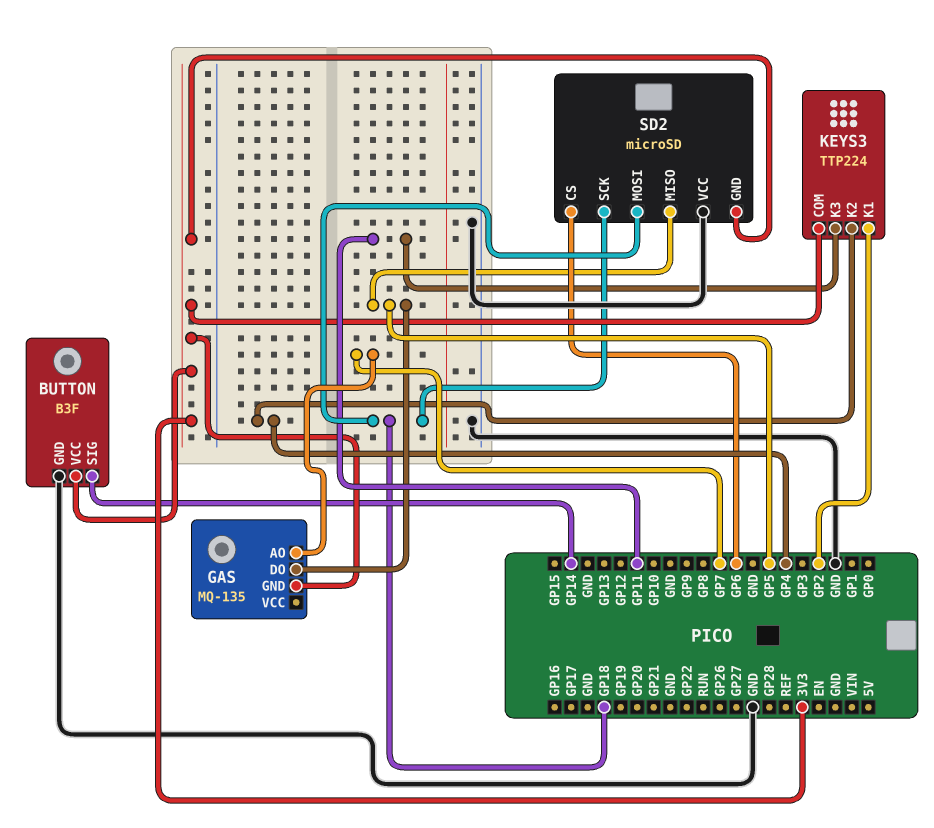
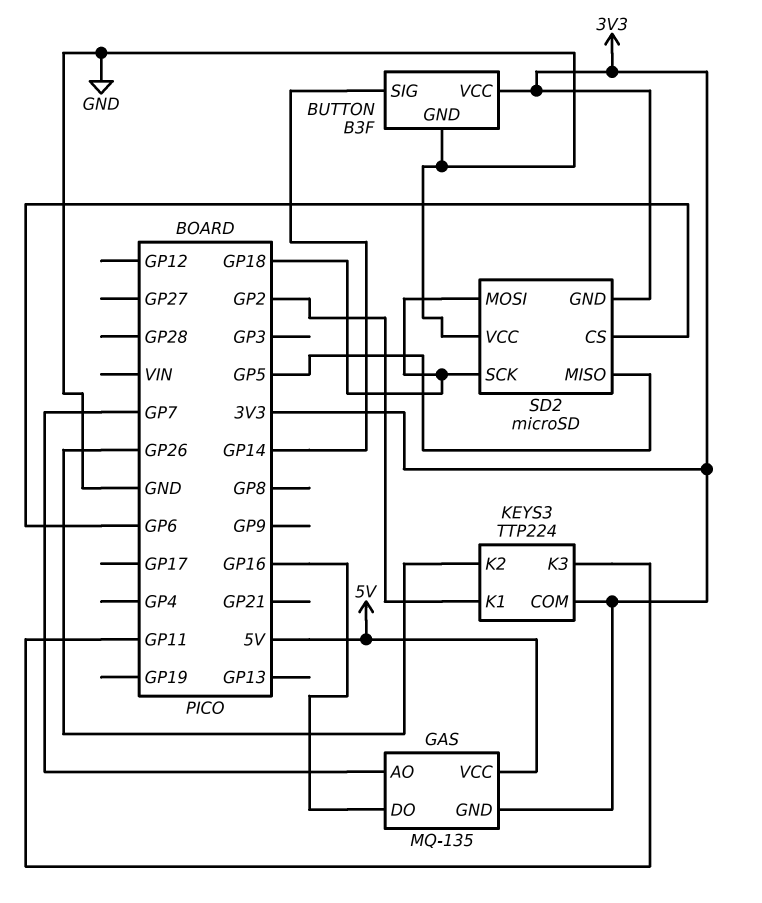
GAS pin DO: GP5 -> GP16
GAS pin VCC: none -> 5V
KEYS3 pin K2: GP4 -> GP26

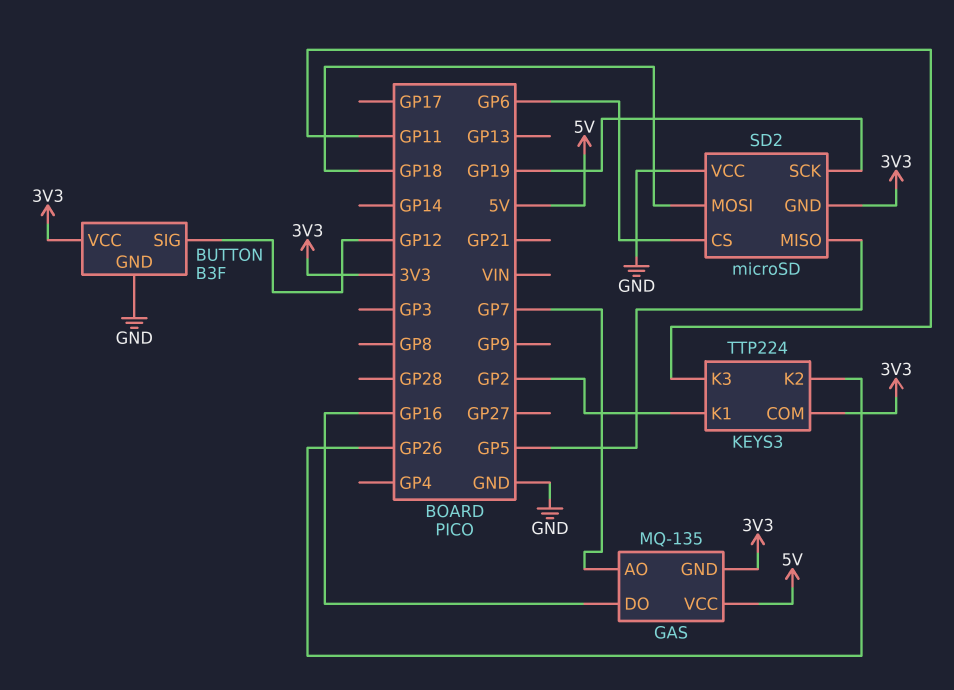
BUTTON pin SIG: GP14 -> GP12
SD2 pin SCK: GP18 -> GP19

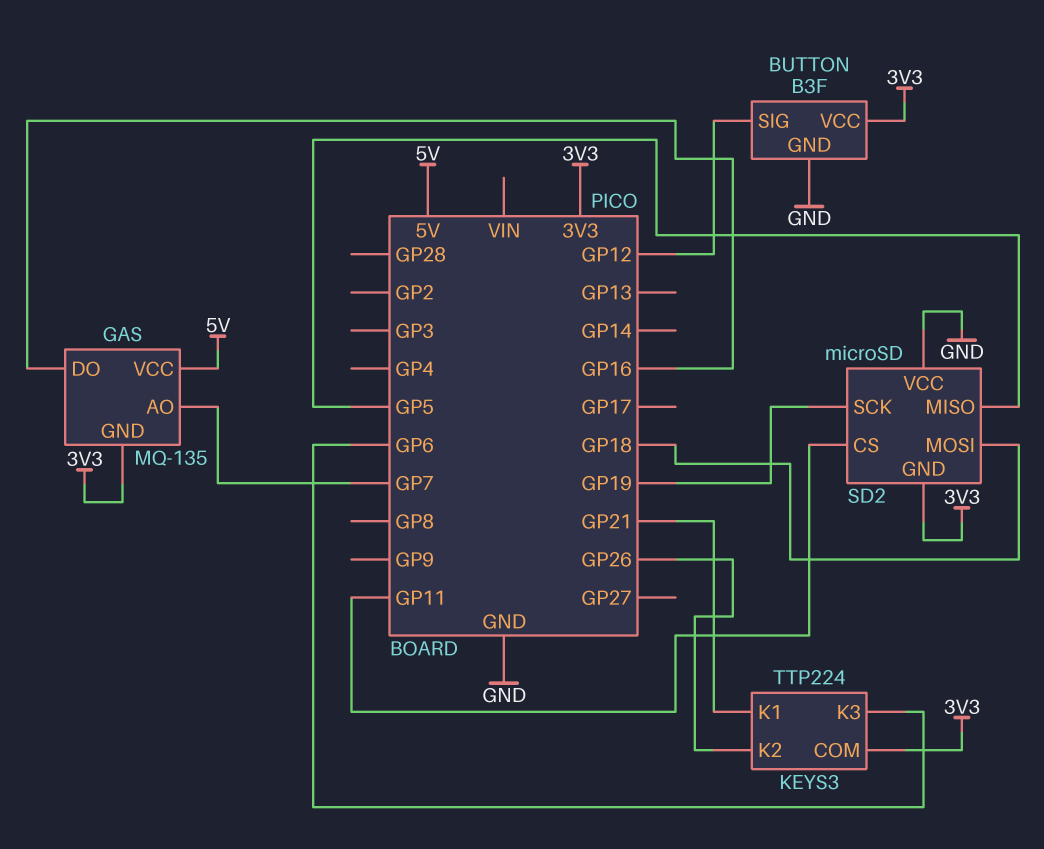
KEYS3 pin K1: GP2 -> GP21
KEYS3 pin K3: GP11 -> GP6
SD2 pin CS: GP6 -> GP11

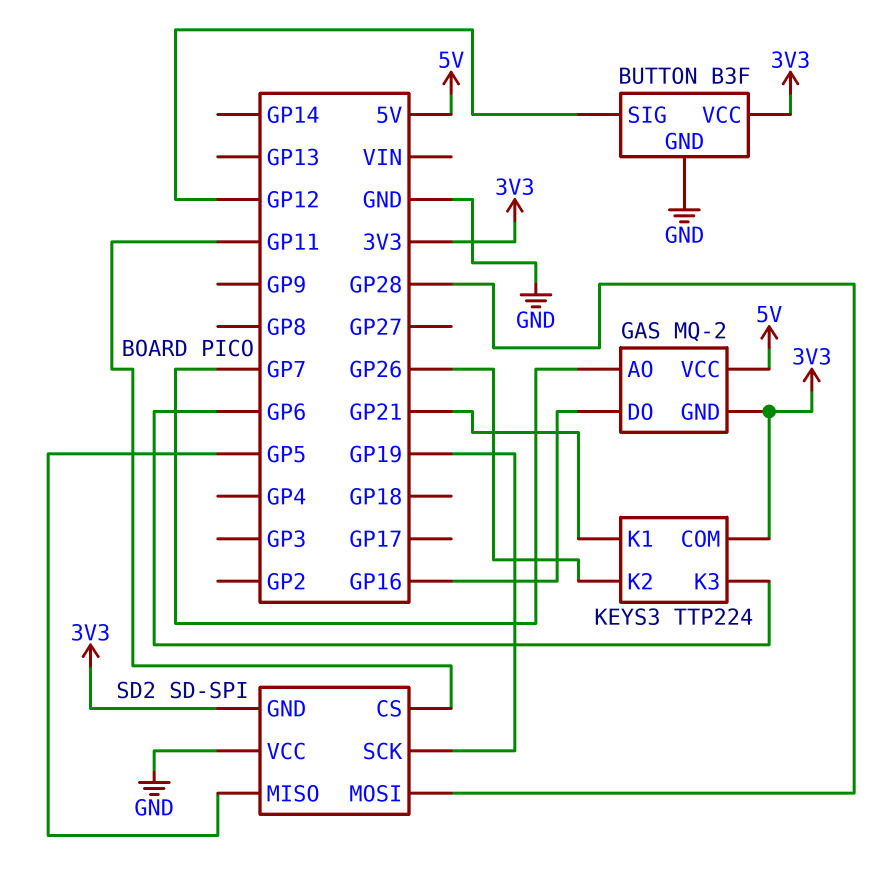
GAS: MQ-135 -> MQ-2
SD2: microSD -> SD-SPI
SD2 pin MOSI: GP18 -> GP28

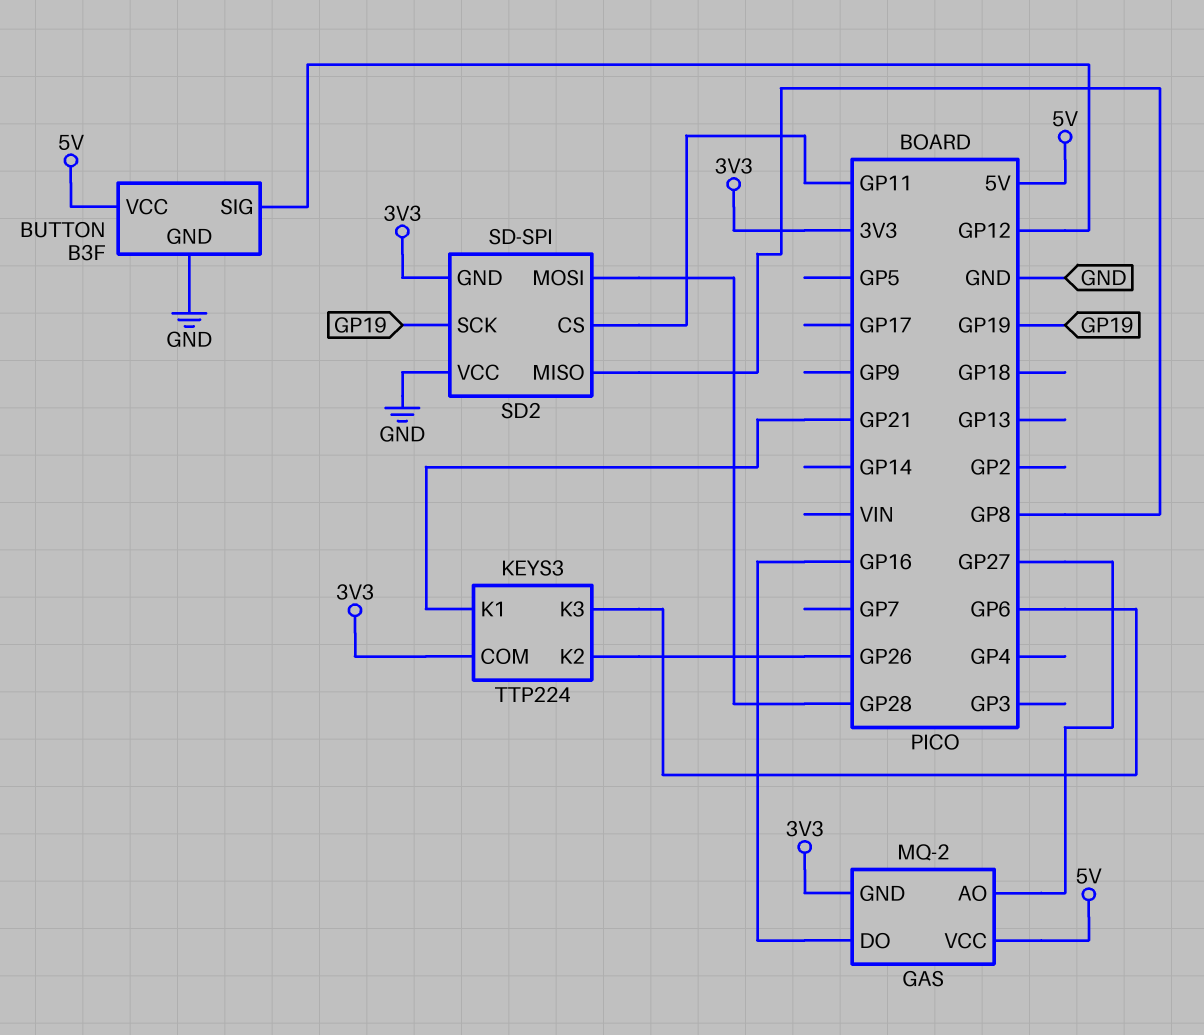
BUTTON pin VCC: 3V3 -> 5V
GAS pin AO: GP7 -> GP27
SD2 pin MISO: GP5 -> GP8

